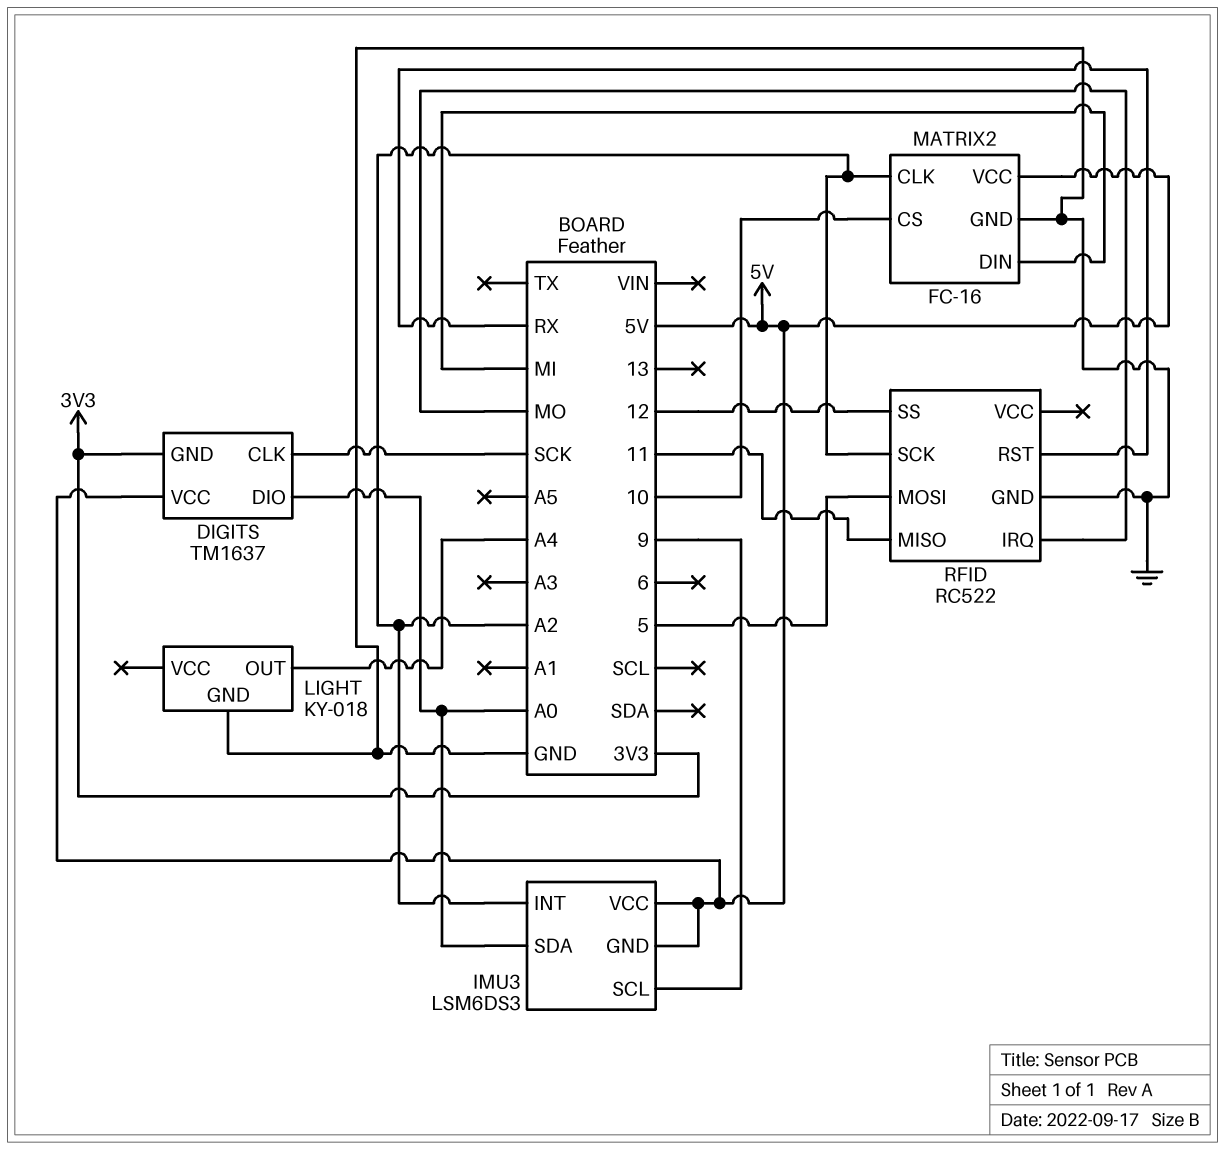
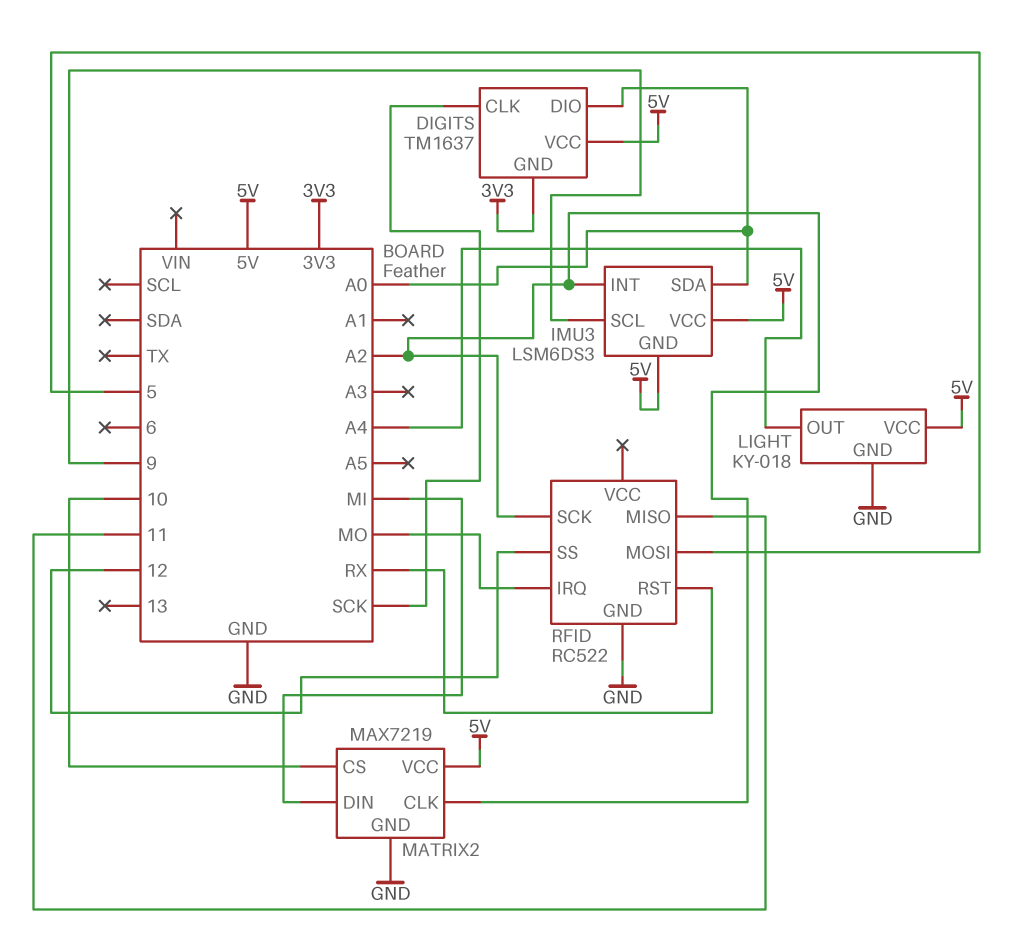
LIGHT pin VCC: none -> 5V
MATRIX2: FC-16 -> MAX7219

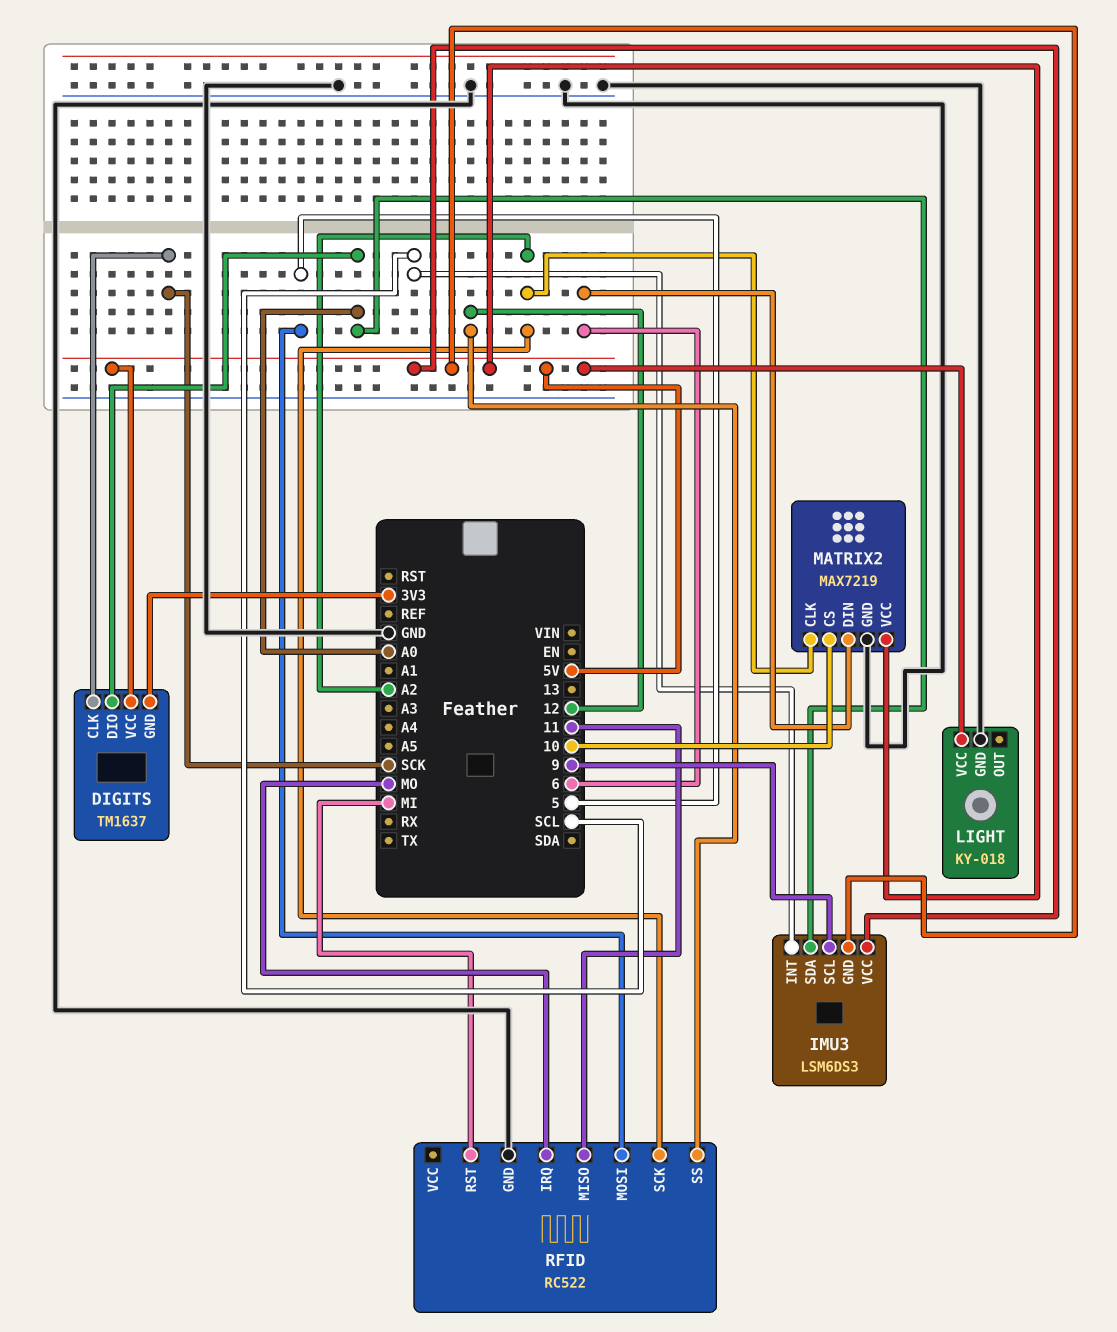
IMU3 pin INT: A2 -> SCL
LIGHT pin OUT: A4 -> none
MATRIX2 pin DIN: MI -> 6
RFID pin RST: RX -> MI

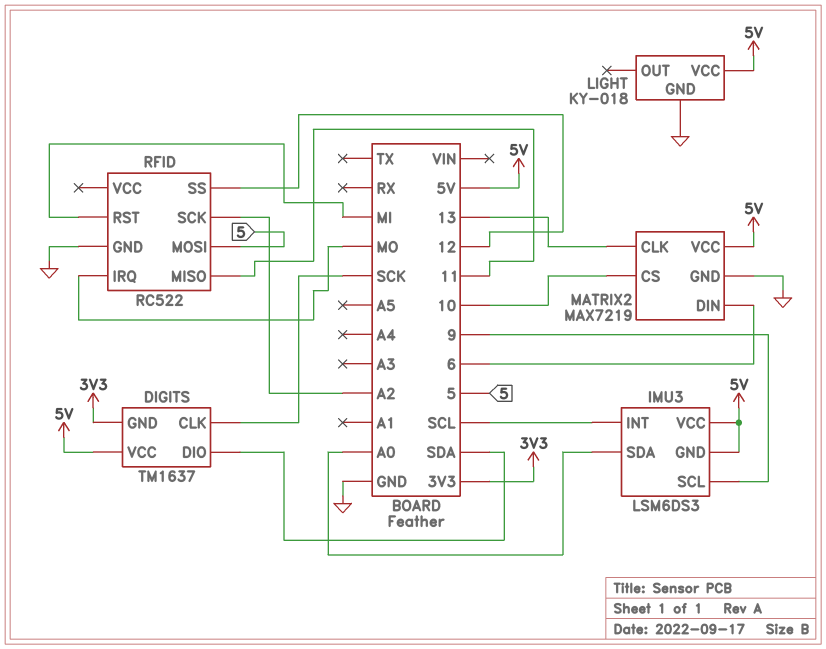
DIGITS pin DIO: A0 -> SDA
MATRIX2 pin CLK: A2 -> 13

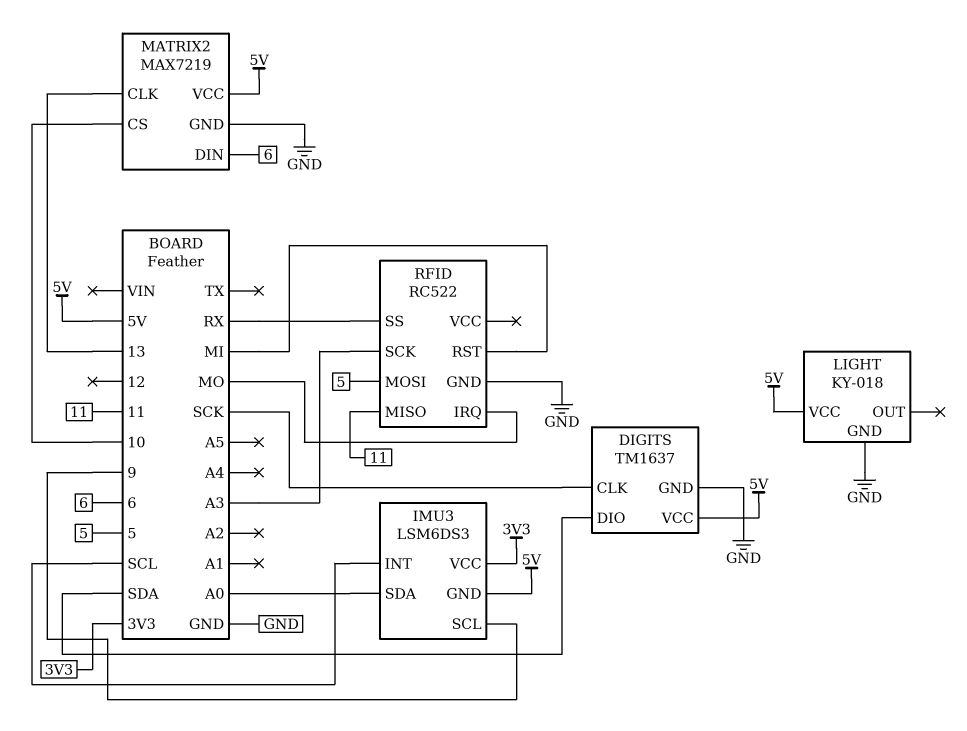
DIGITS pin GND: 3V3 -> GND
IMU3 pin VCC: 5V -> 3V3
RFID pin SCK: A2 -> A3
RFID pin SS: 12 -> RX

